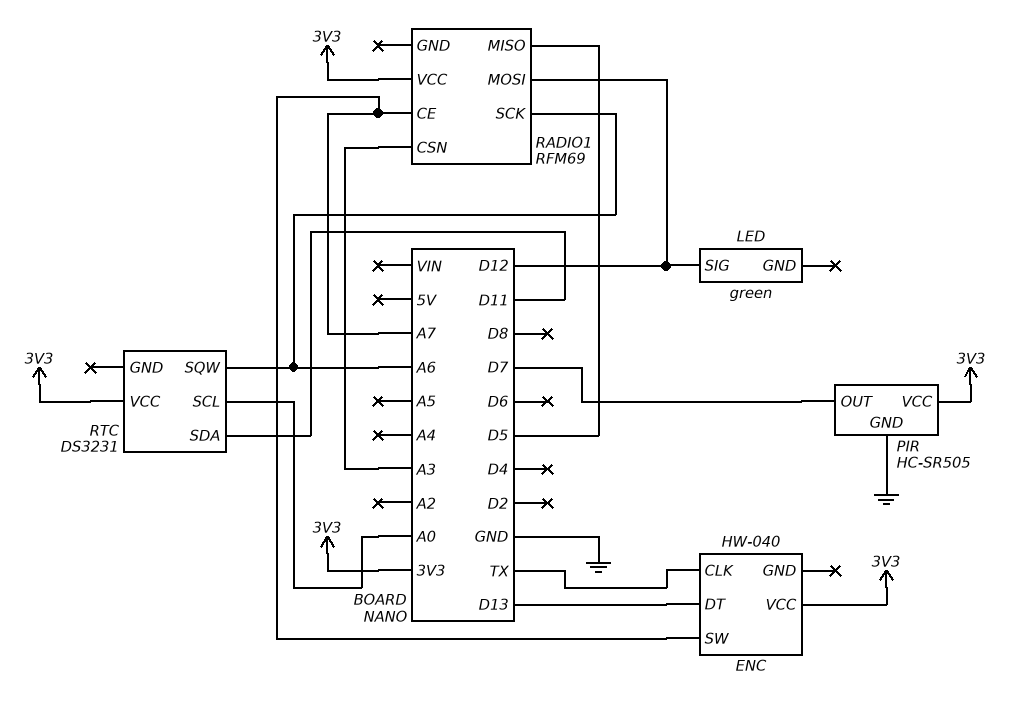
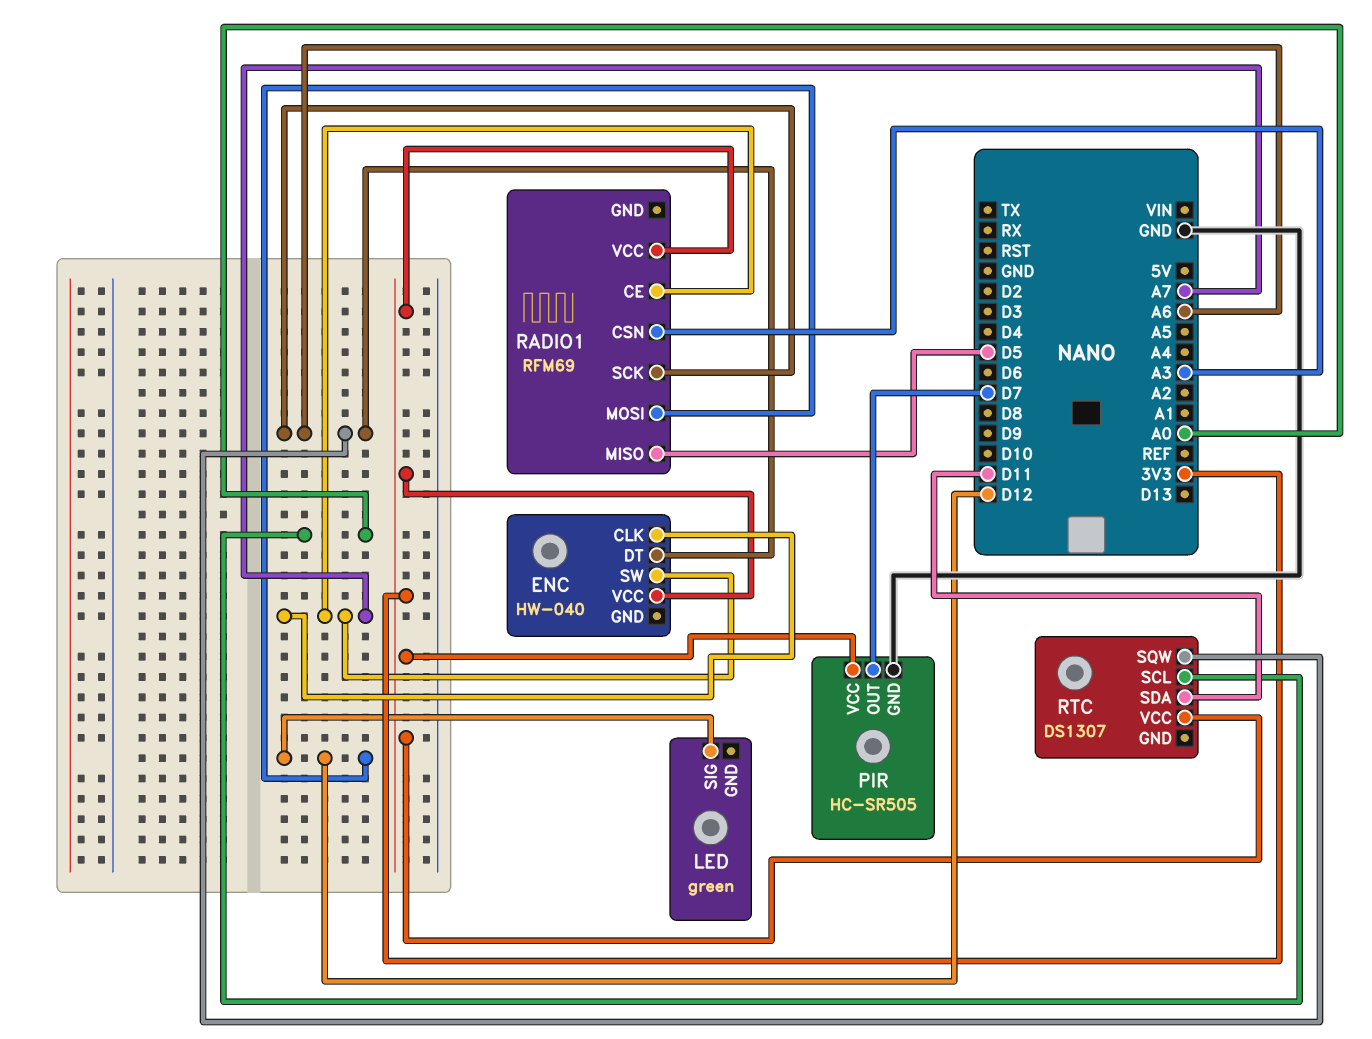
ENC pin CLK: TX -> A7
ENC pin DT: D13 -> A6
RTC: DS3231 -> DS1307

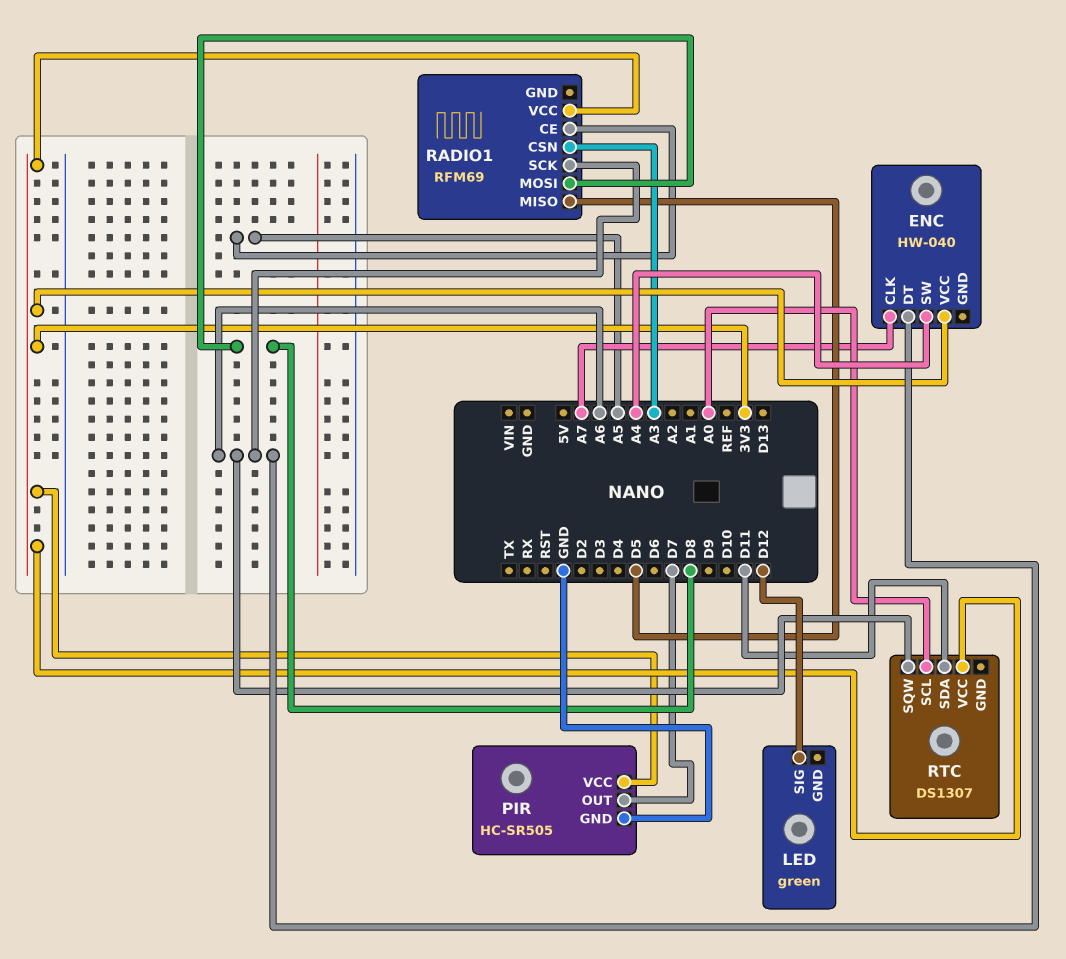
ENC pin SW: A7 -> A4
RADIO1 pin CE: A7 -> A5
RADIO1 pin MOSI: D12 -> D8

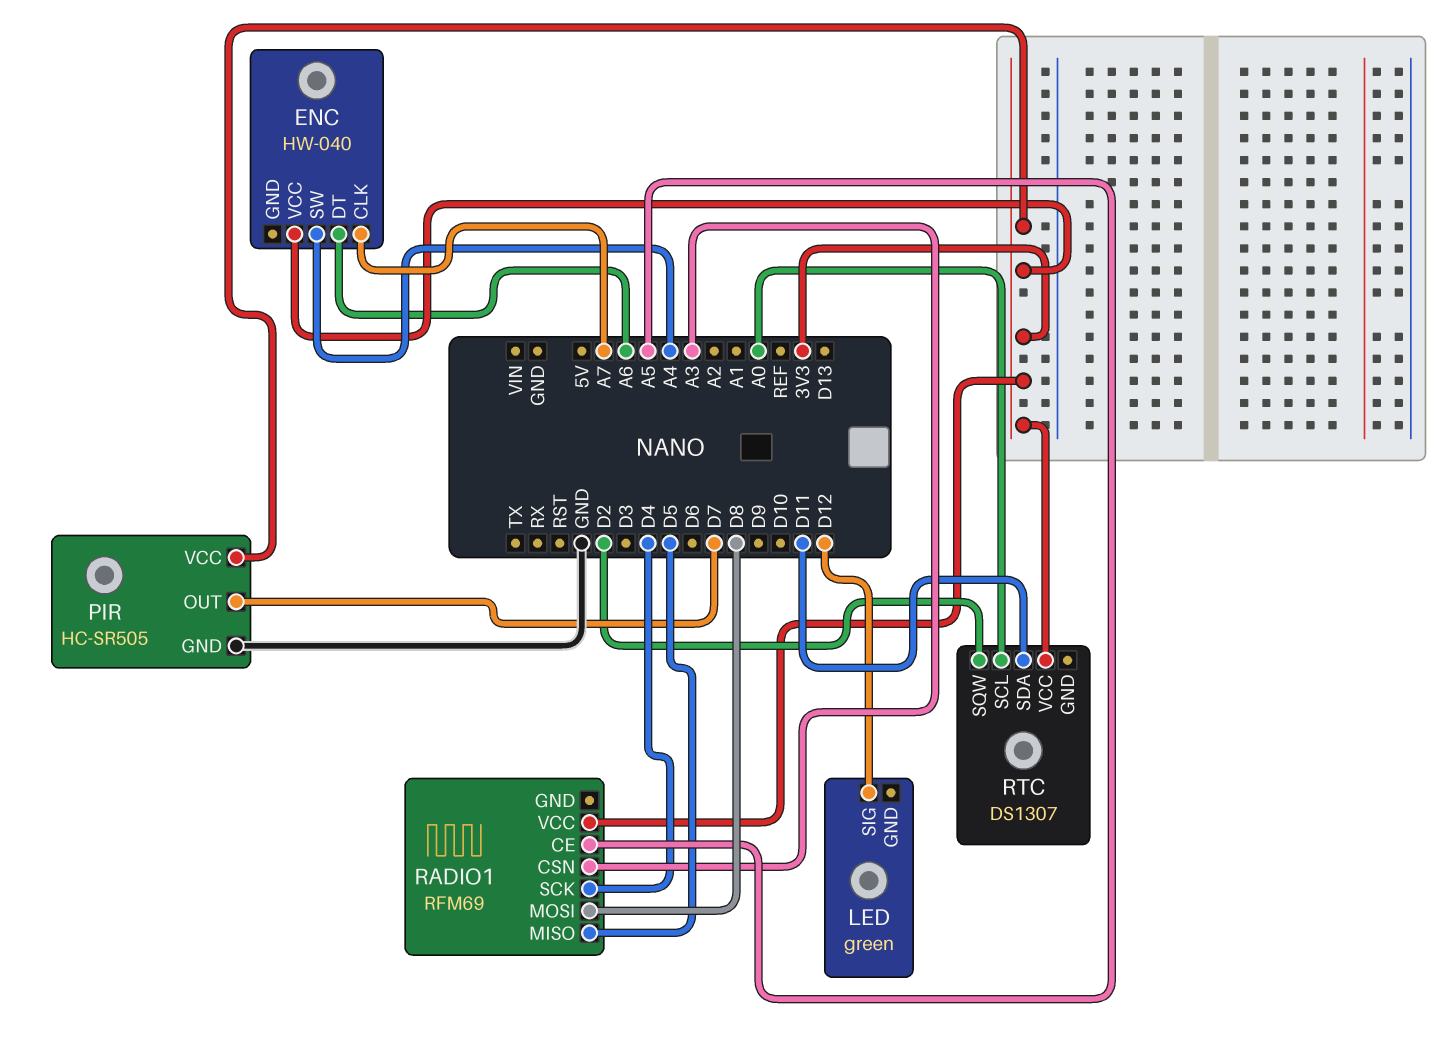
RADIO1 pin SCK: A6 -> D4
RTC pin SQW: A6 -> D2

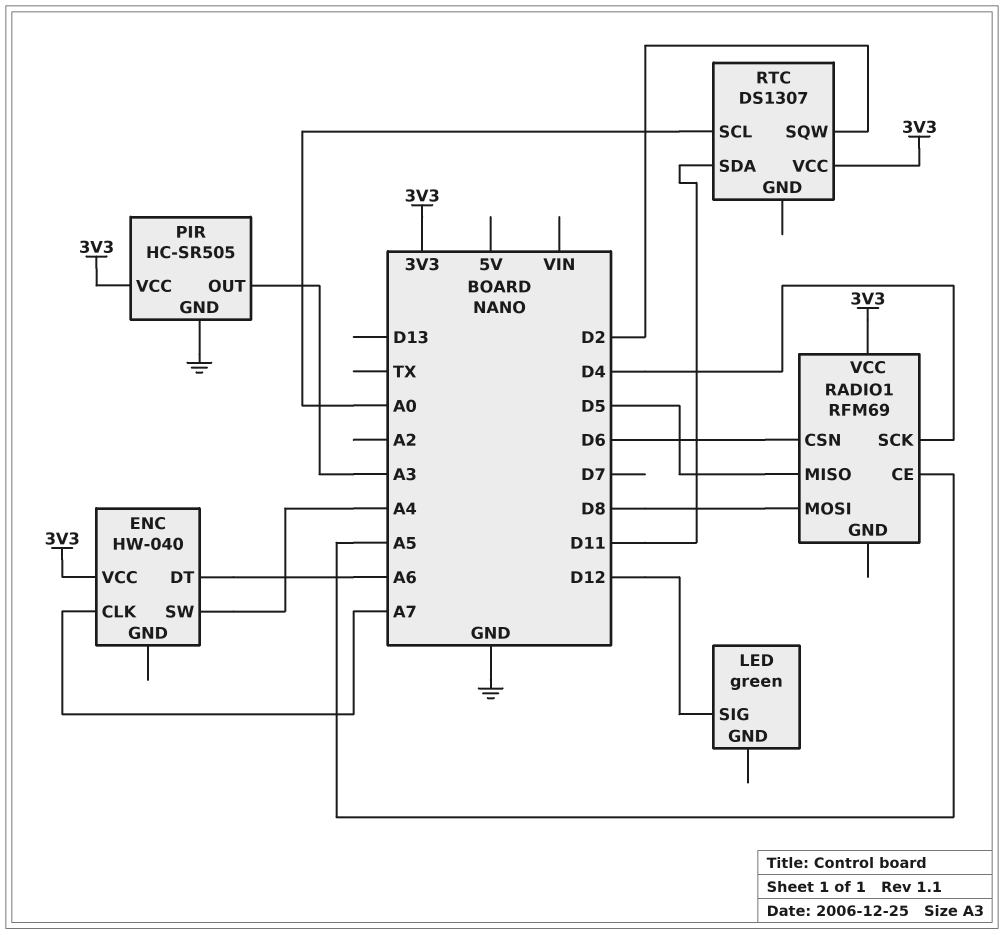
PIR pin OUT: D7 -> A3
RADIO1 pin CSN: A3 -> D6

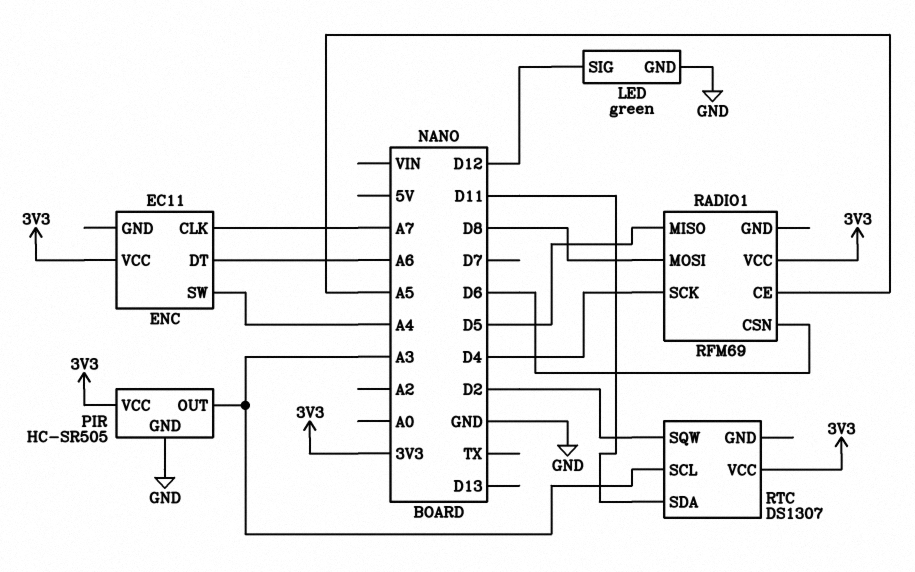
ENC: HW-040 -> EC11
LED pin GND: none -> GND
RTC pin SCL: A0 -> A3

